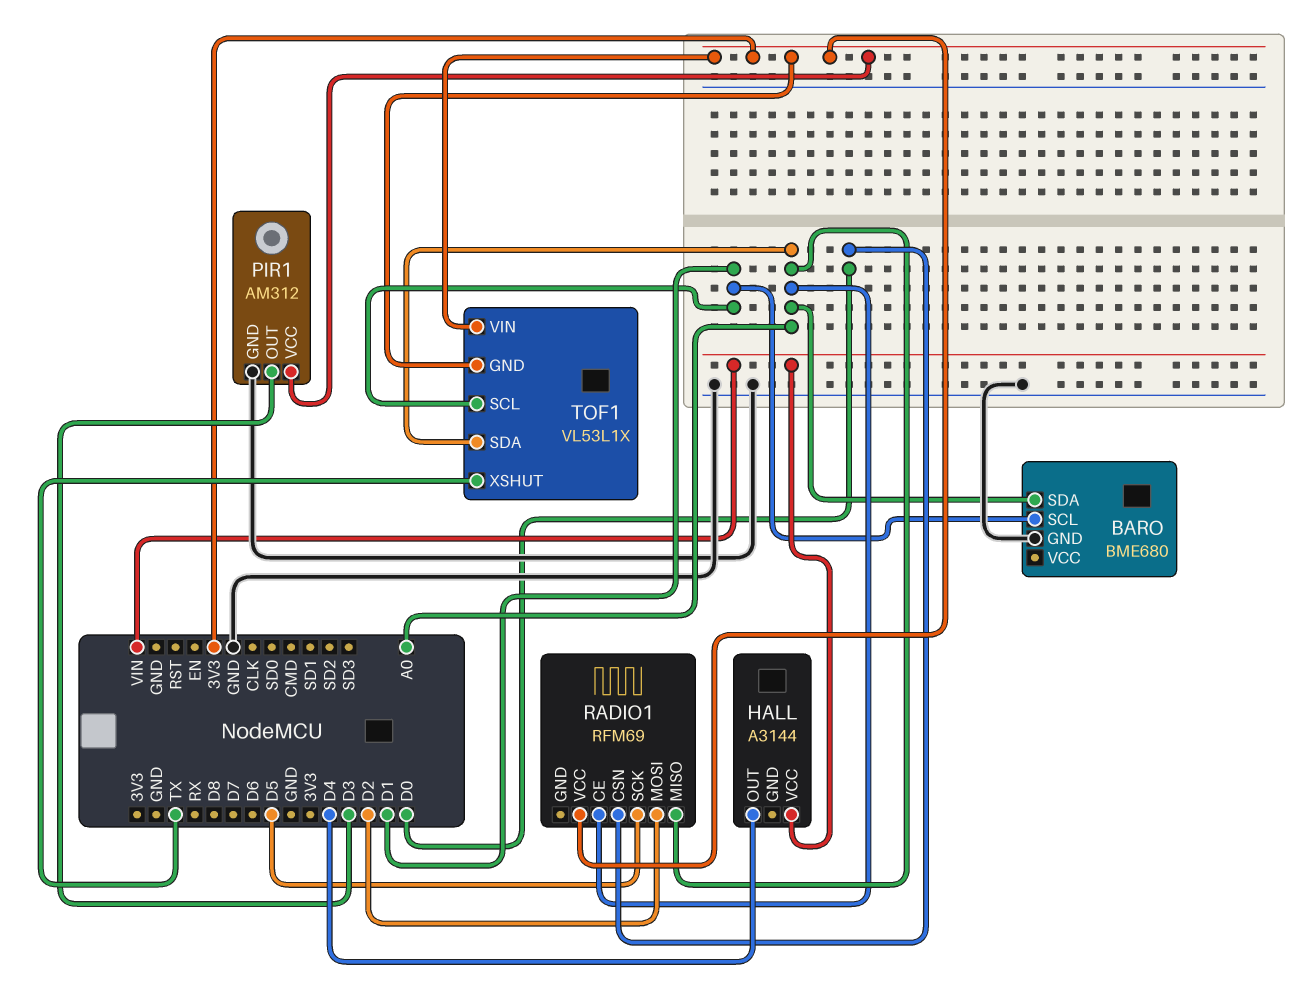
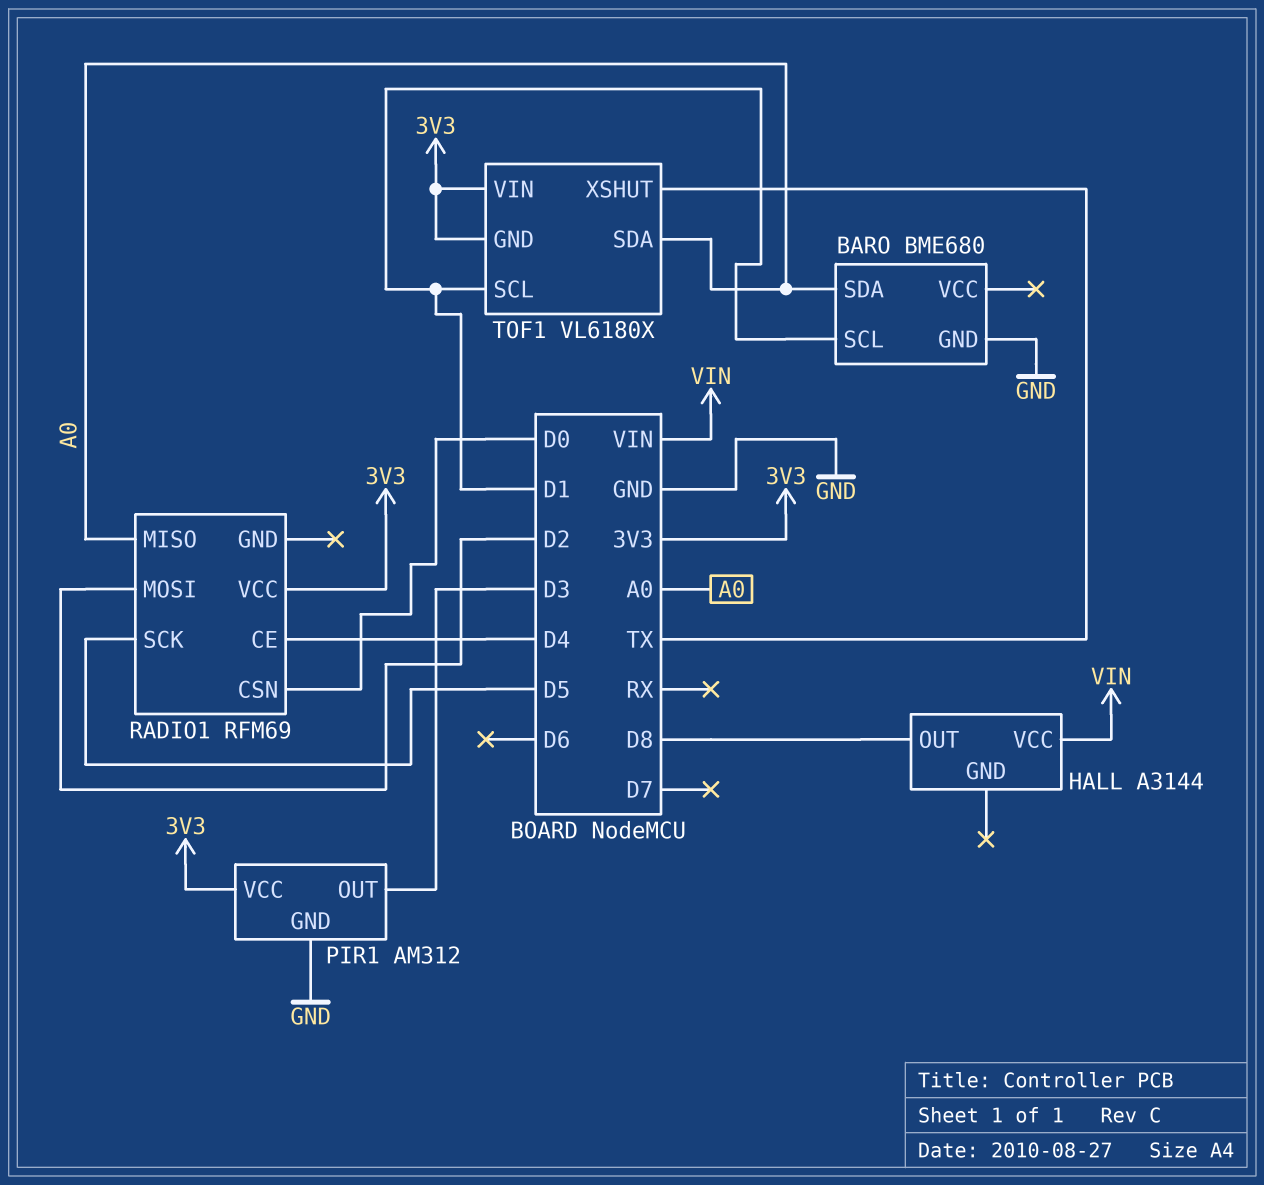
HALL pin OUT: D4 -> D8
RADIO1 pin CE: A0 -> D4
TOF1: VL53L1X -> VL6180X

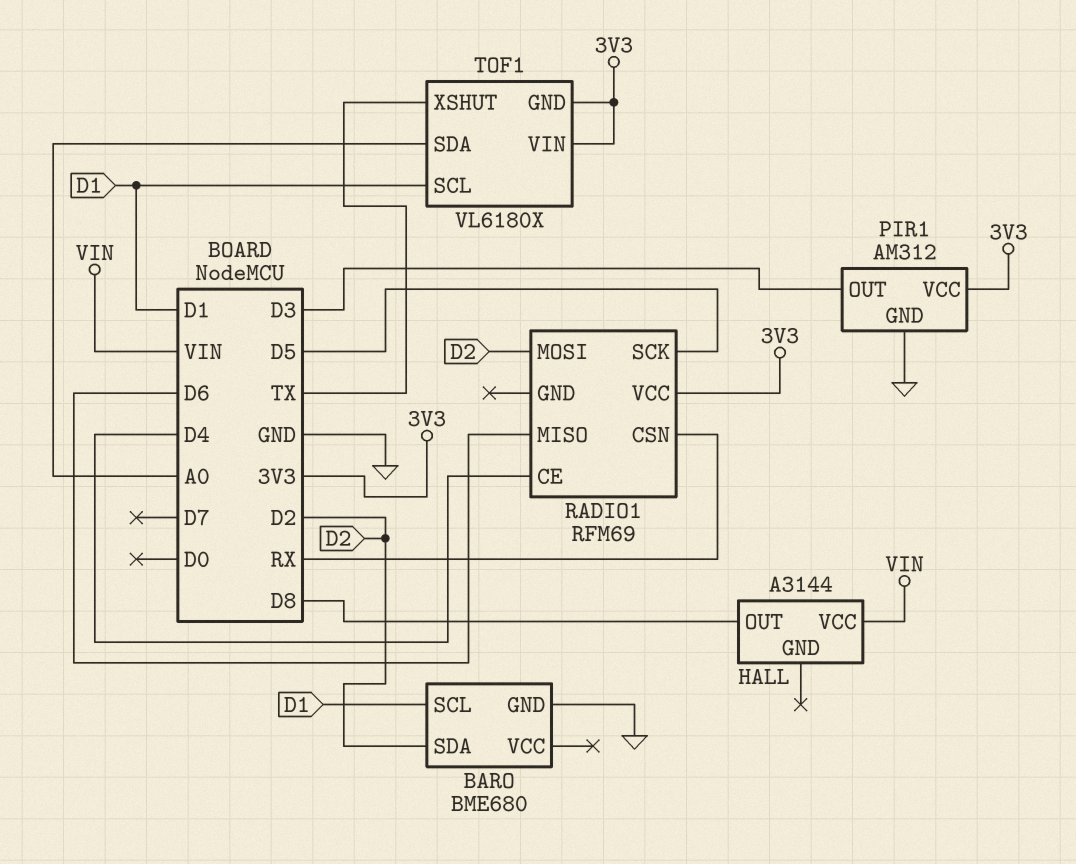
BARO pin SDA: A0 -> D2
RADIO1 pin CSN: D0 -> RX
RADIO1 pin MISO: A0 -> D6

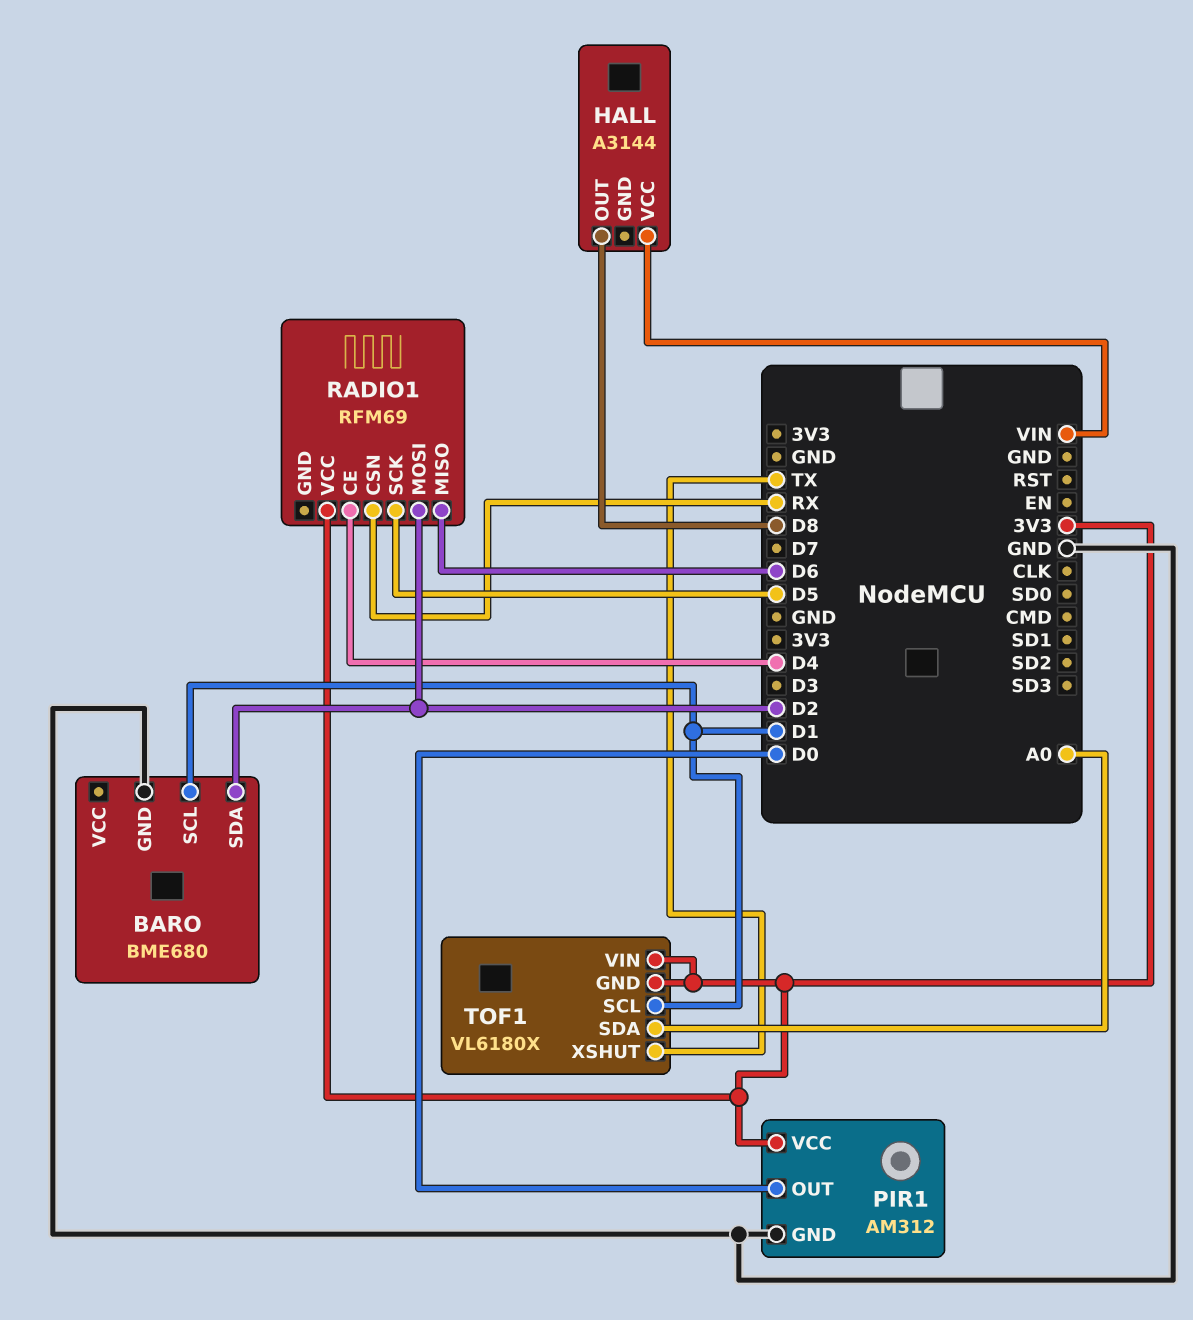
PIR1 pin OUT: D3 -> D0

